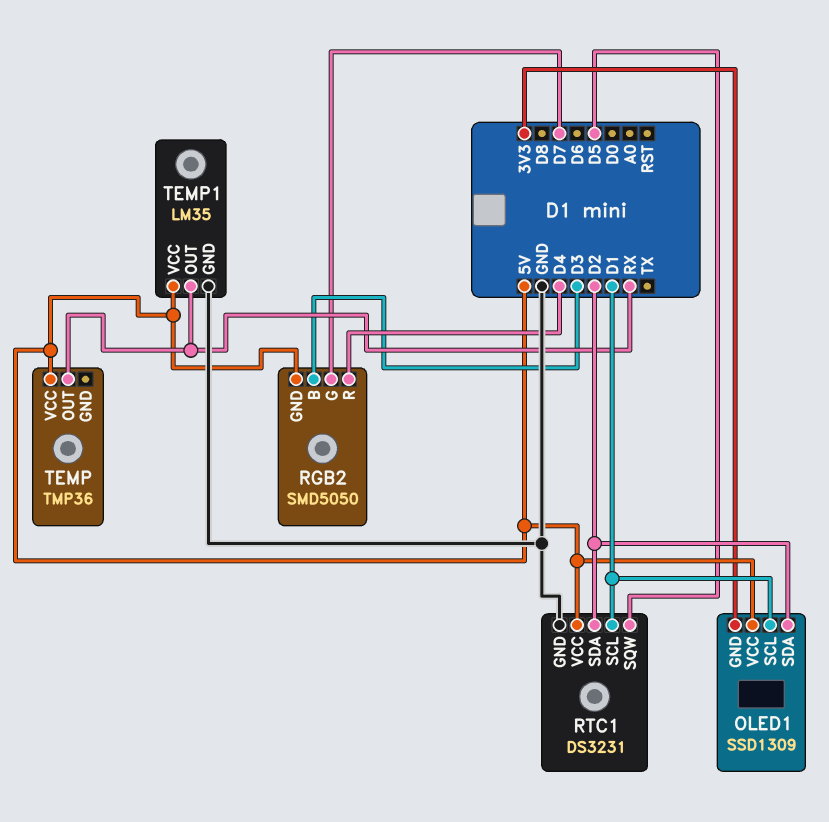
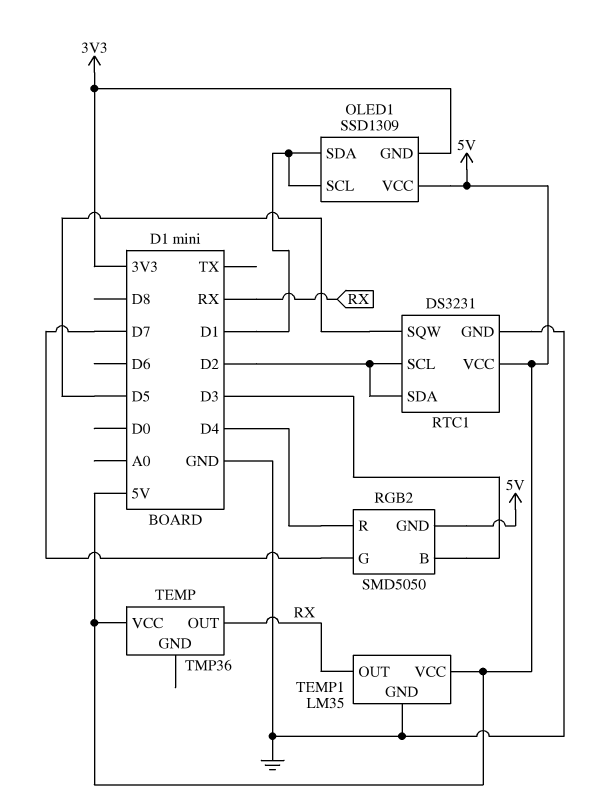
OLED1 pin SDA: D2 -> D1
RTC1 pin SCL: D1 -> D2

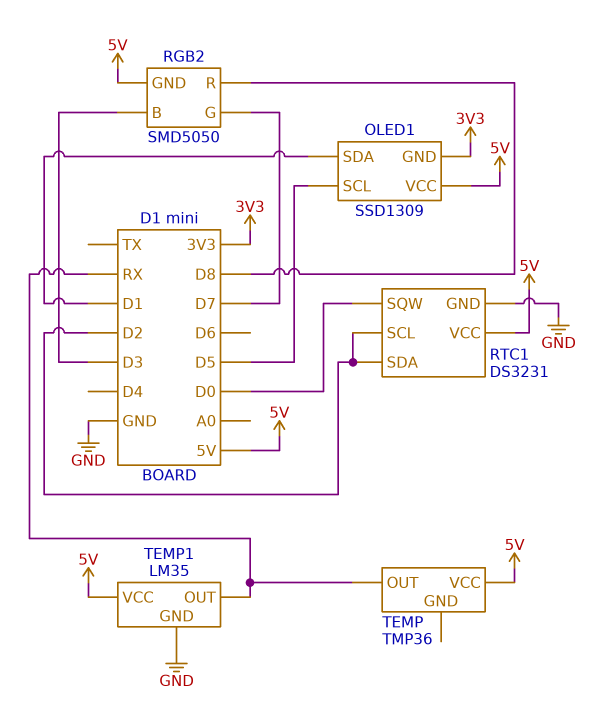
OLED1 pin SCL: D1 -> D5
RGB2 pin R: D4 -> D8
RTC1 pin SQW: D5 -> D0

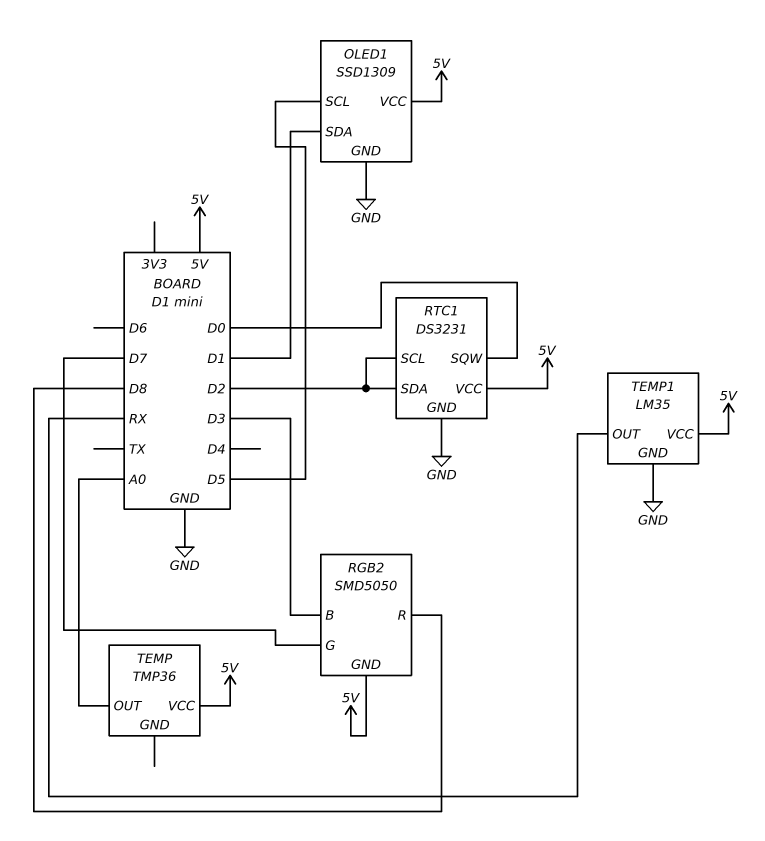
OLED1 pin GND: 3V3 -> GND
TEMP pin OUT: RX -> A0

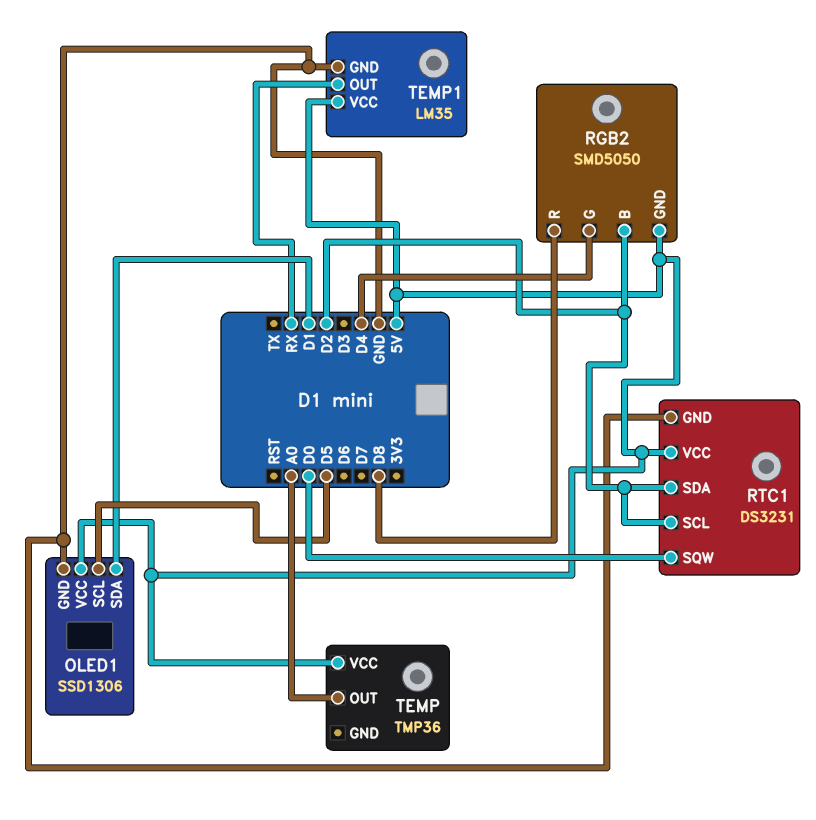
OLED1: SSD1309 -> SSD1306
RGB2 pin B: D3 -> D2
RGB2 pin G: D7 -> D4

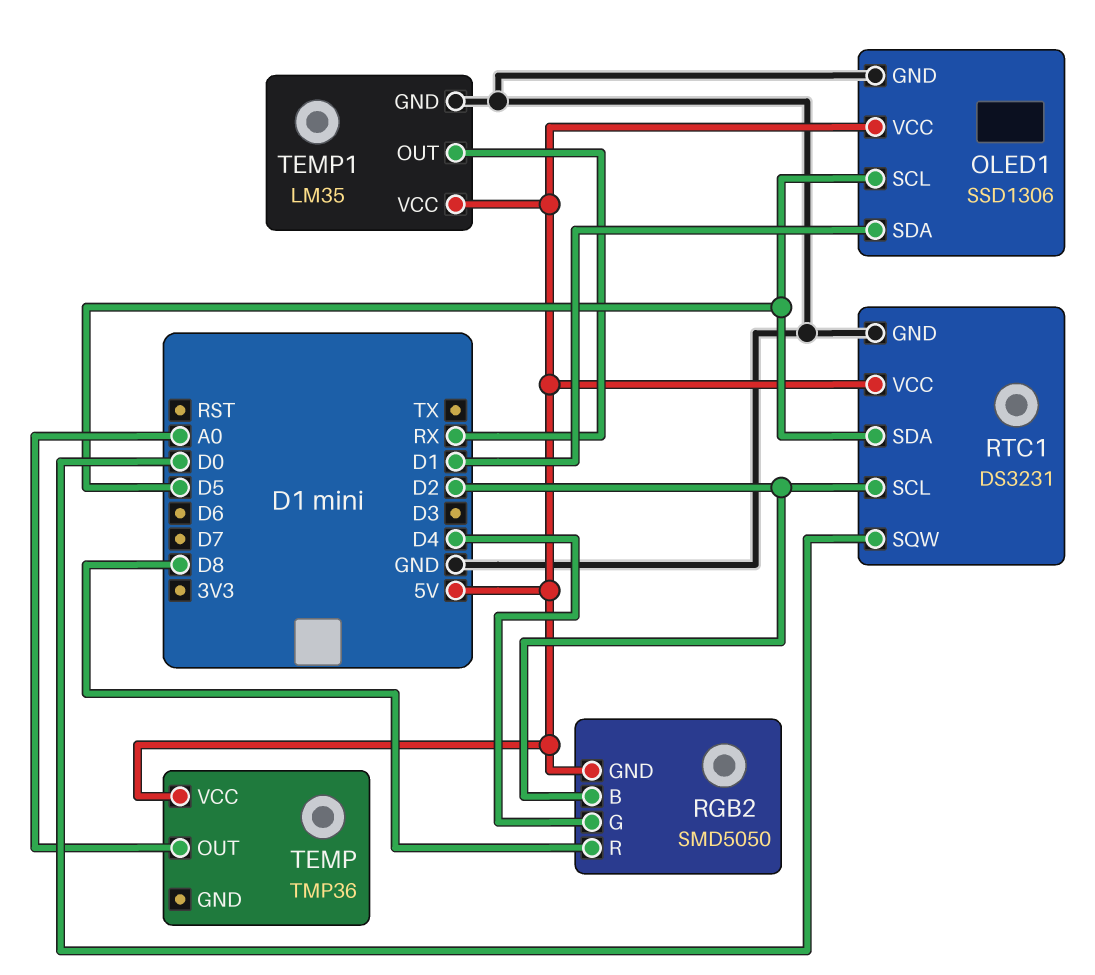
RTC1 pin SDA: D2 -> D5

